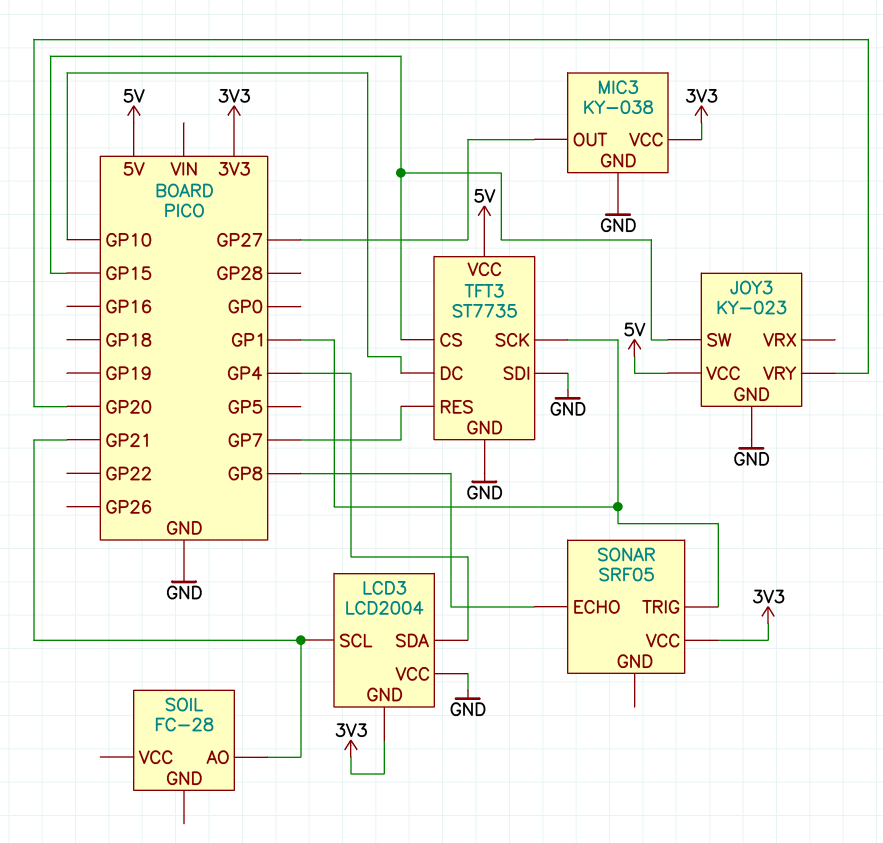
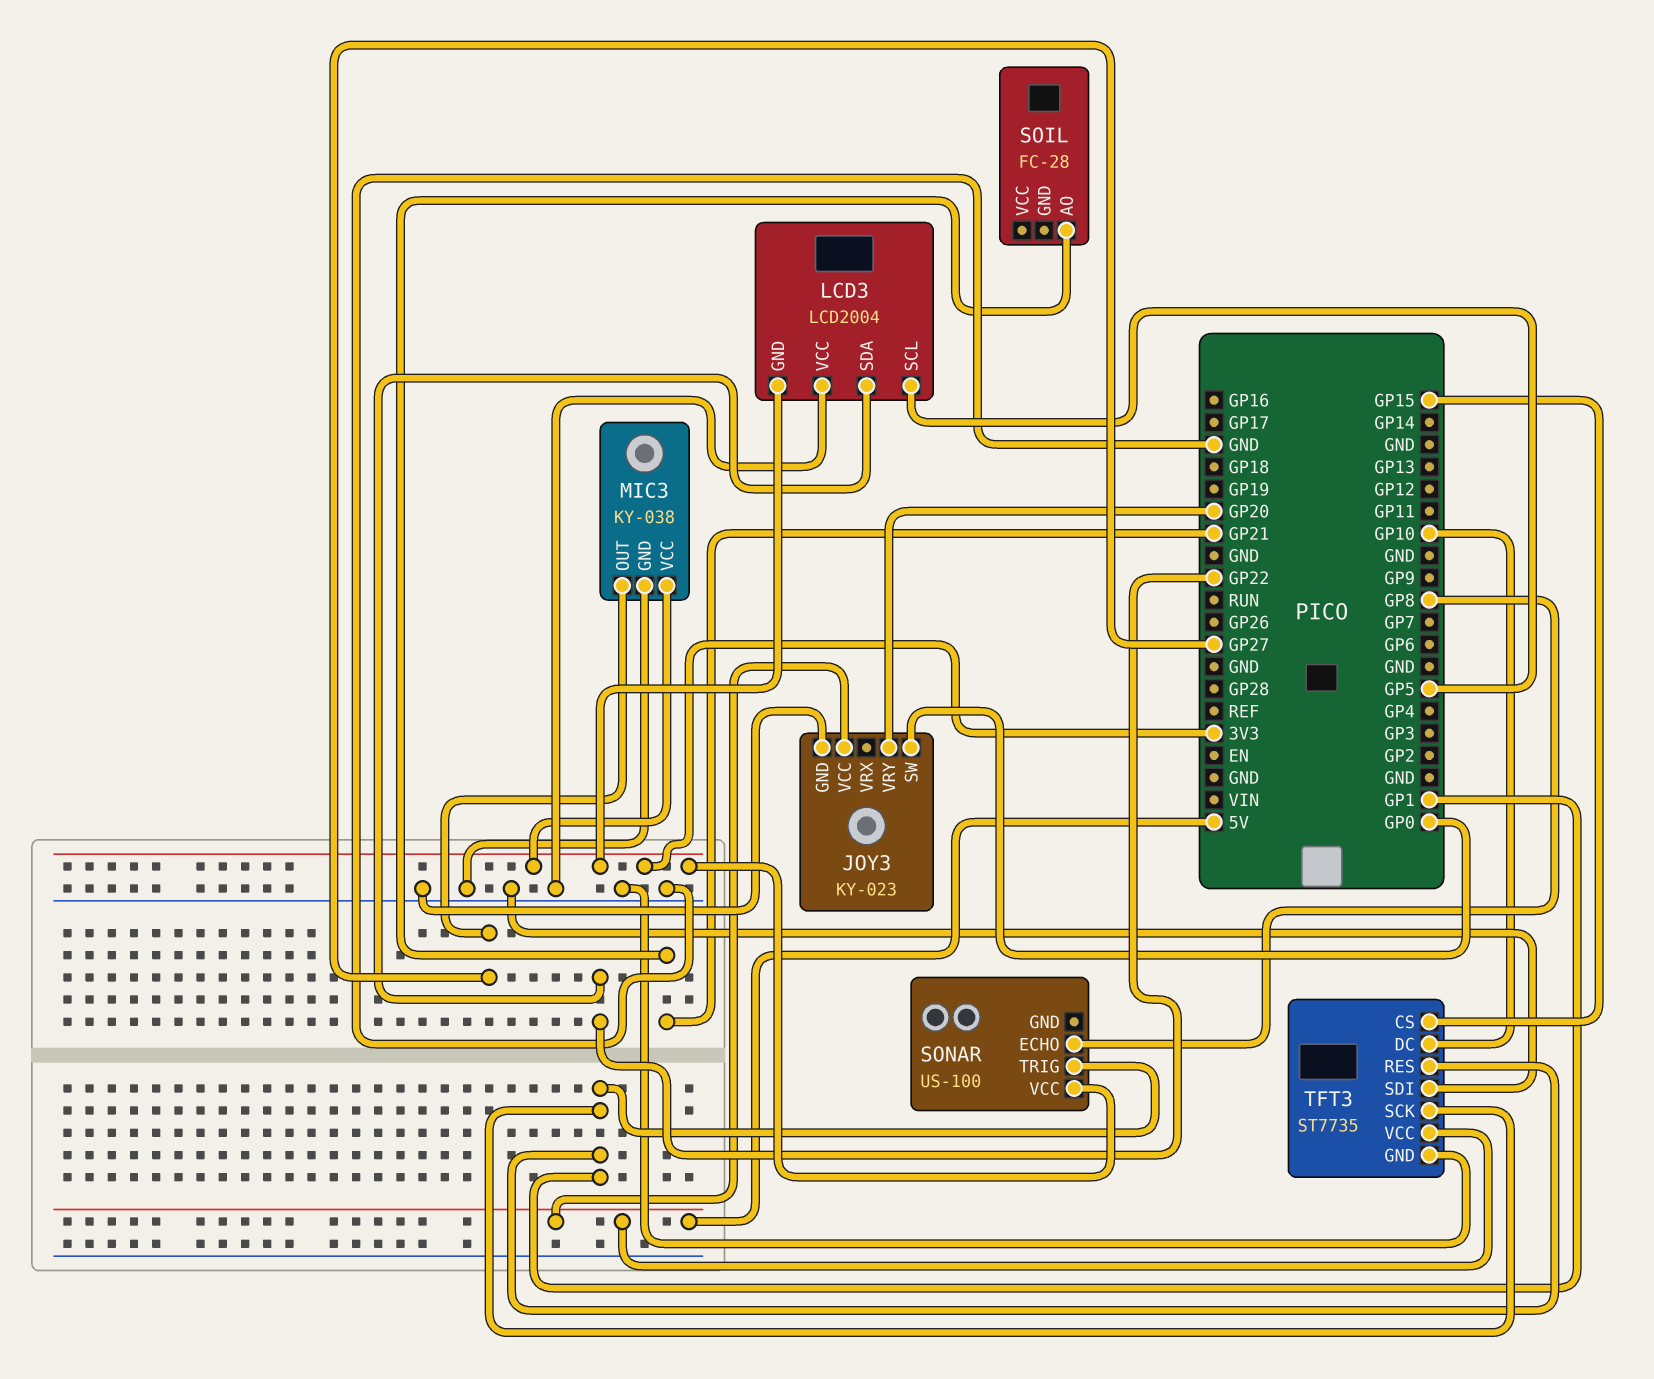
JOY3 pin SW: GP15 -> GP0
LCD3 pin SCL: GP21 -> GP5
LCD3 pin SDA: GP4 -> GP22
SONAR: SRF05 -> US-100
TFT3 pin RES: GP7 -> GP1

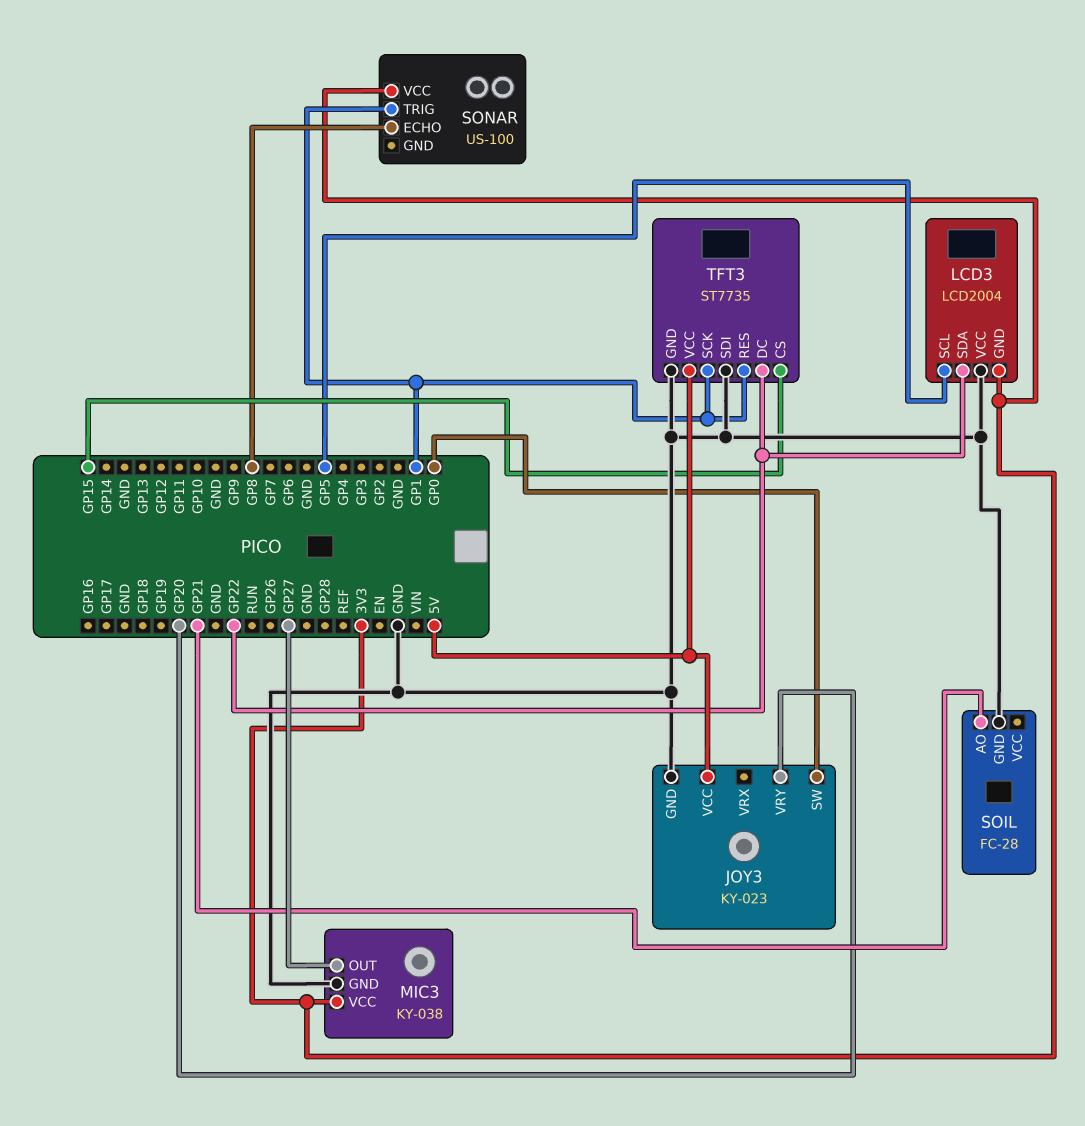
SOIL pin GND: none -> GND
TFT3 pin DC: GP10 -> GP22

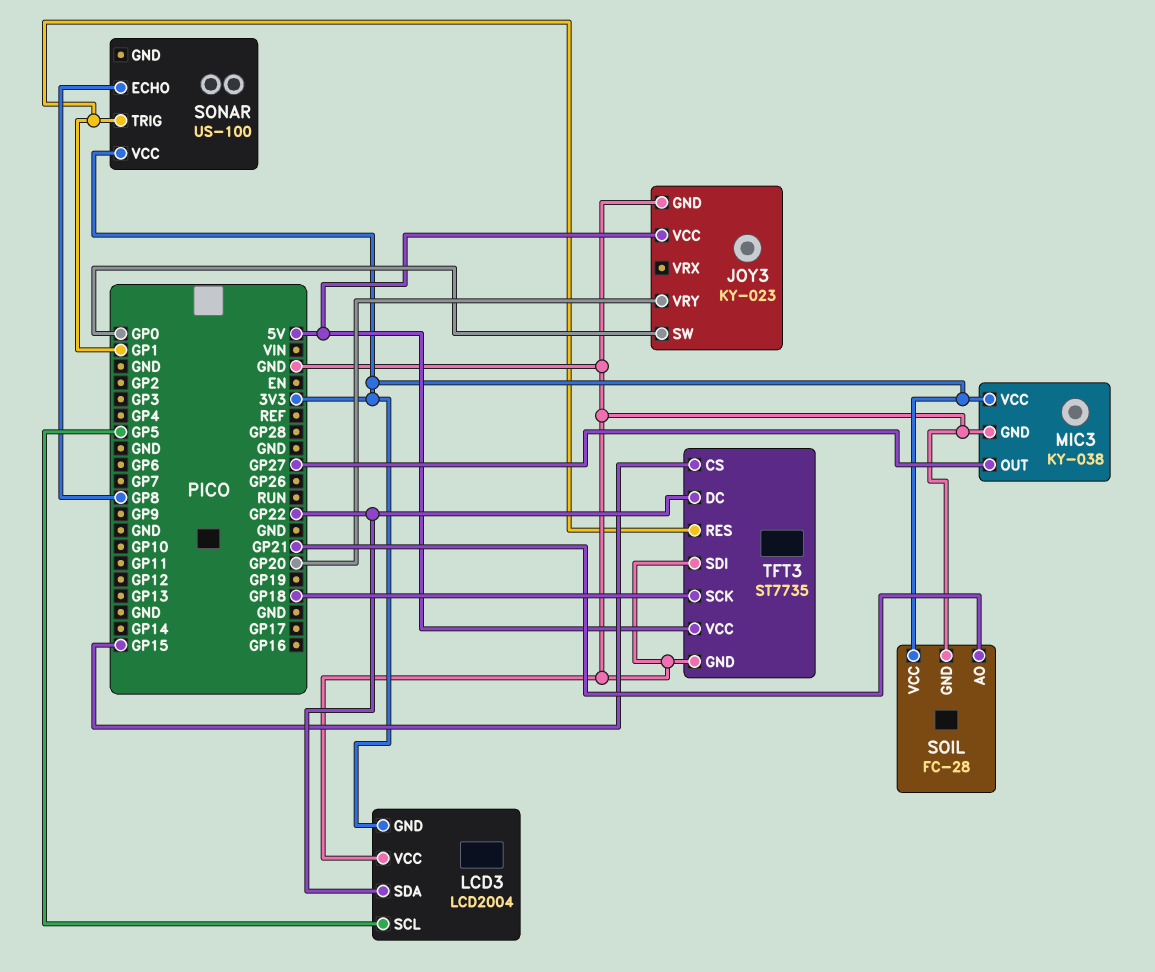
SOIL pin VCC: none -> 3V3
TFT3 pin SCK: GP1 -> GP18

